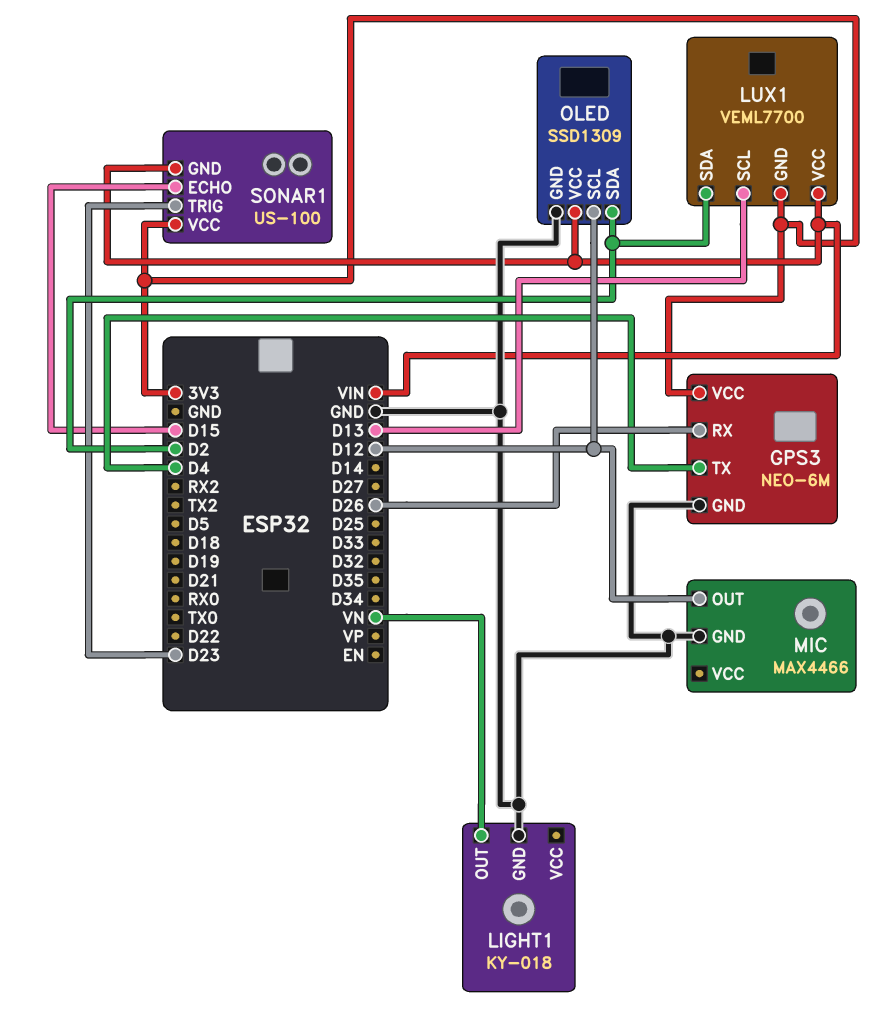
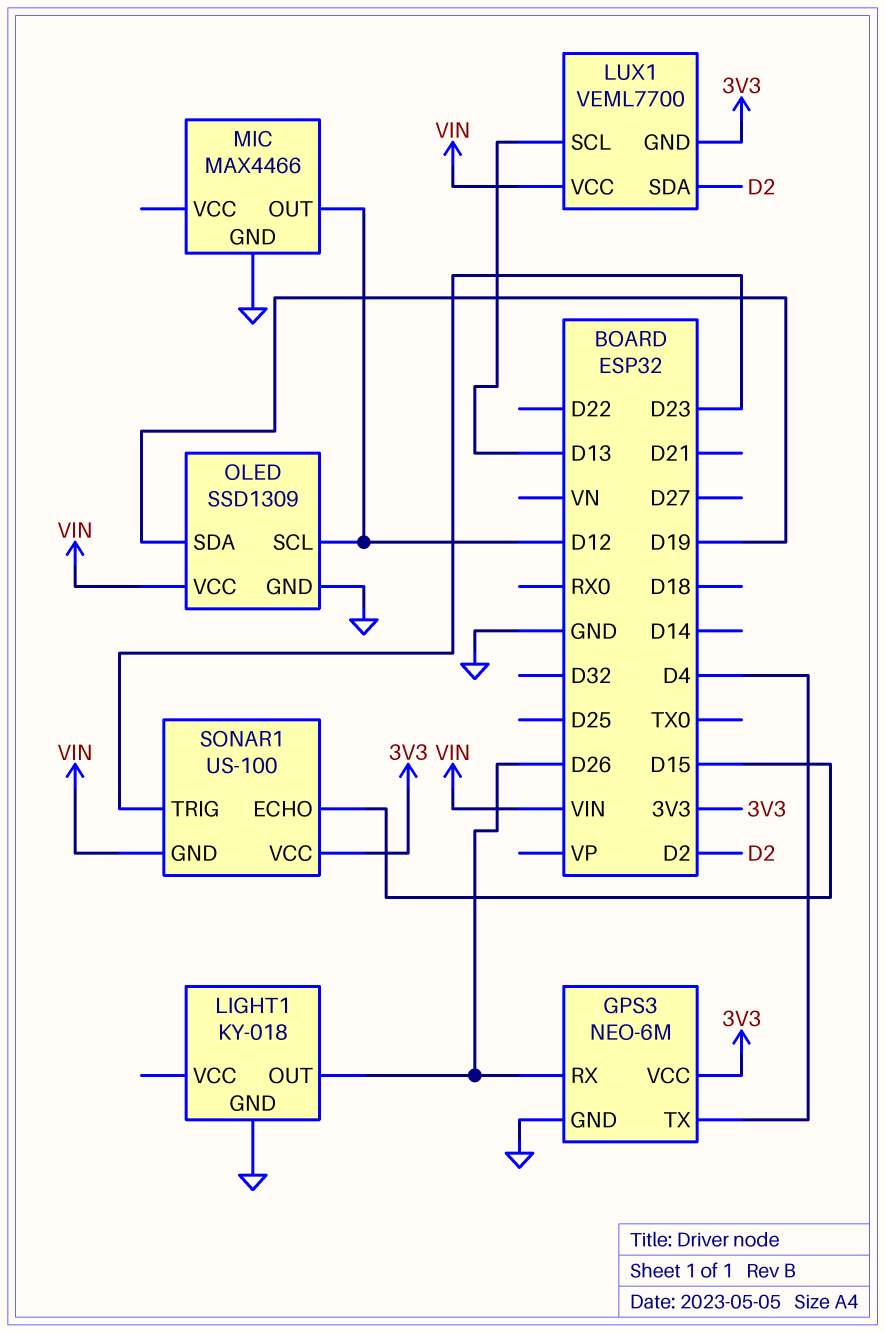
LIGHT1 pin OUT: VN -> D26
OLED pin SDA: D2 -> D19

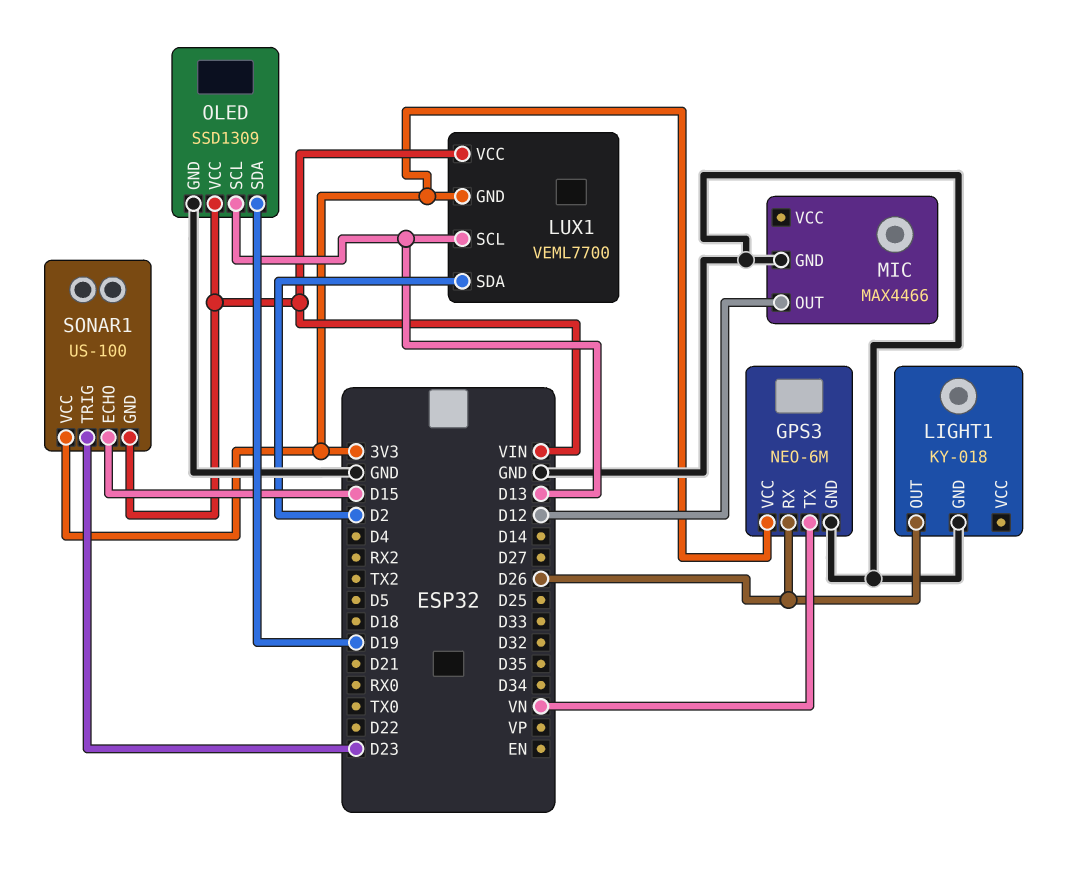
GPS3 pin TX: D4 -> VN
OLED pin SCL: D12 -> D13

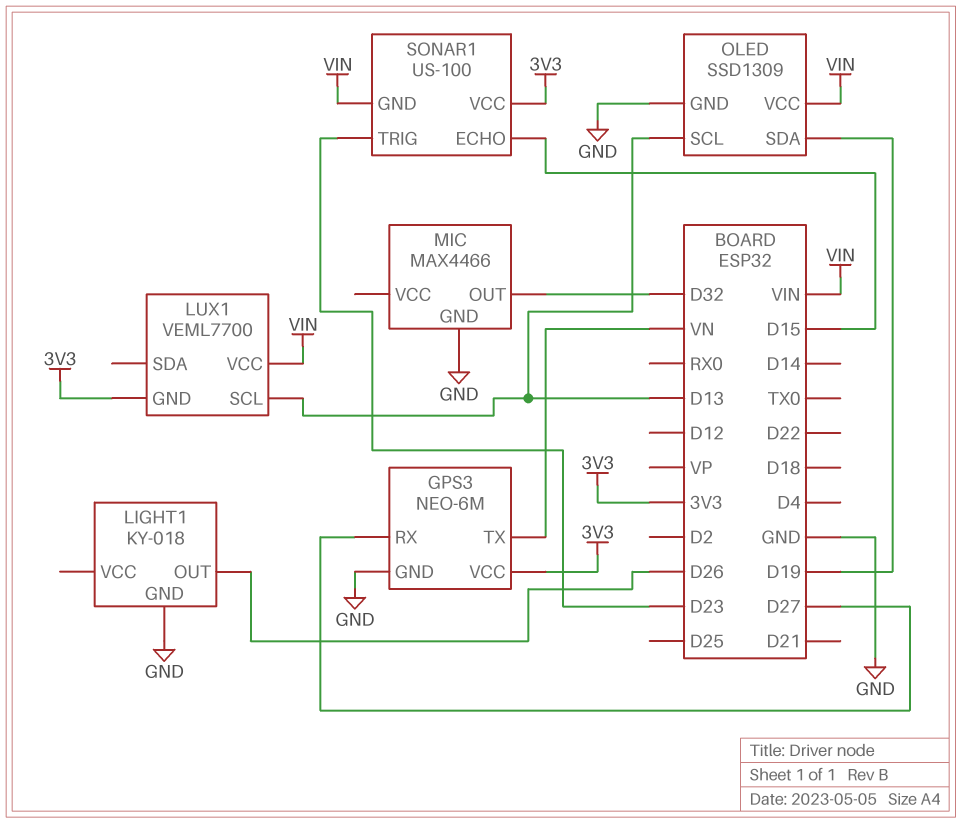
GPS3 pin RX: D26 -> D27
LUX1 pin SDA: D2 -> none
MIC pin OUT: D12 -> D32

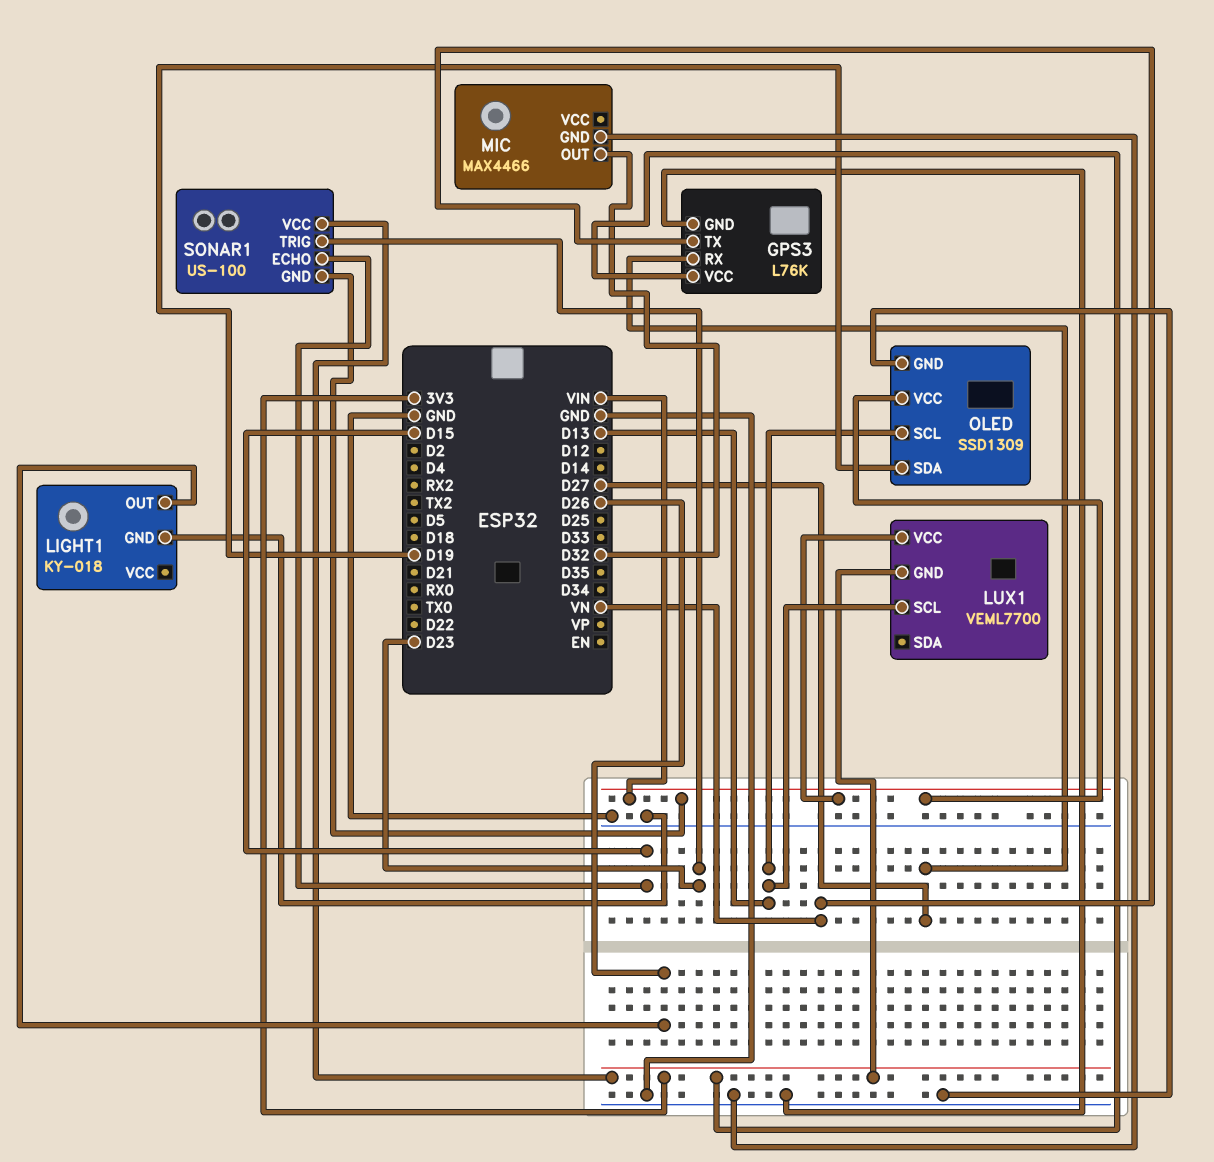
GPS3: NEO-6M -> L76K

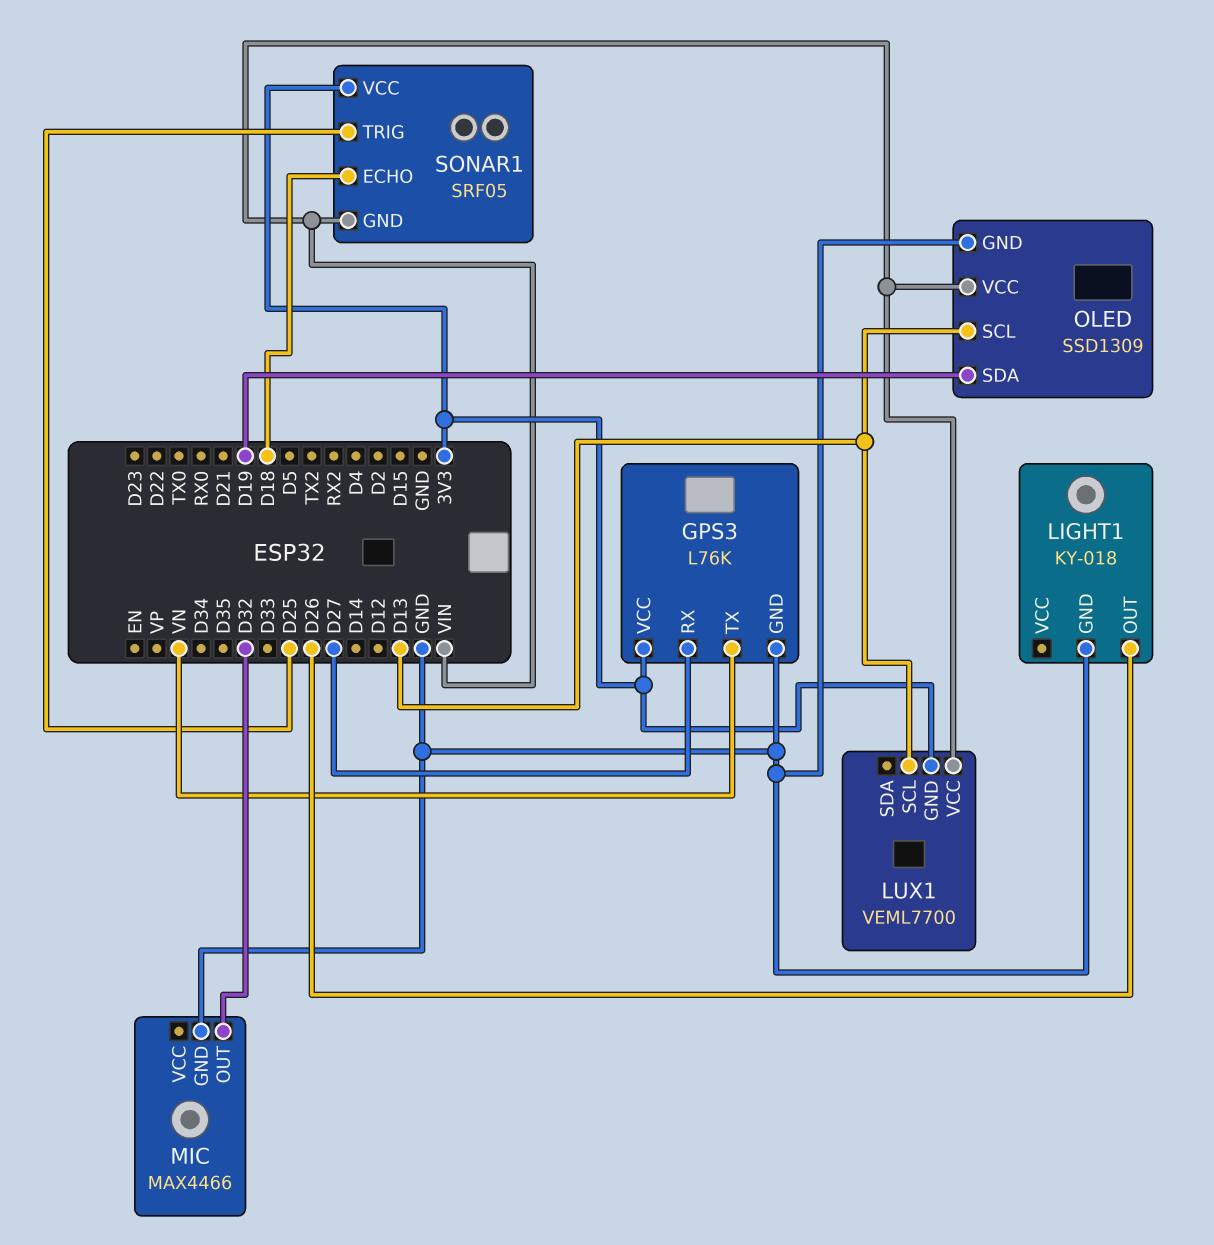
SONAR1: US-100 -> SRF05
SONAR1 pin ECHO: D15 -> D18
SONAR1 pin TRIG: D23 -> D25

